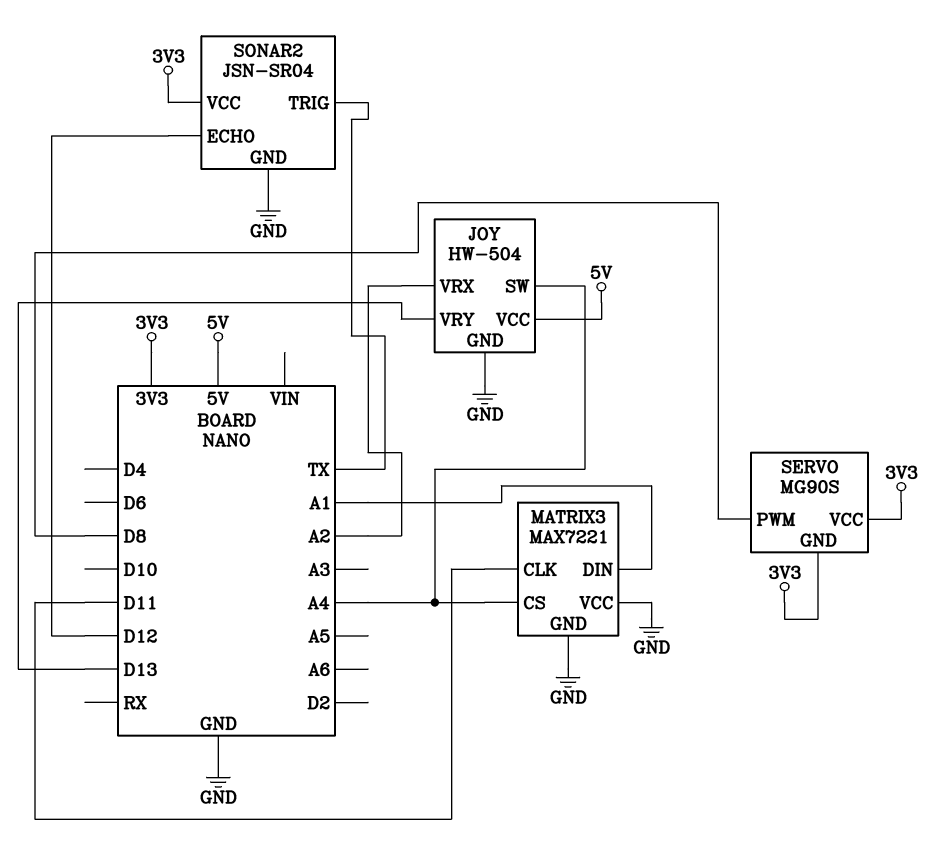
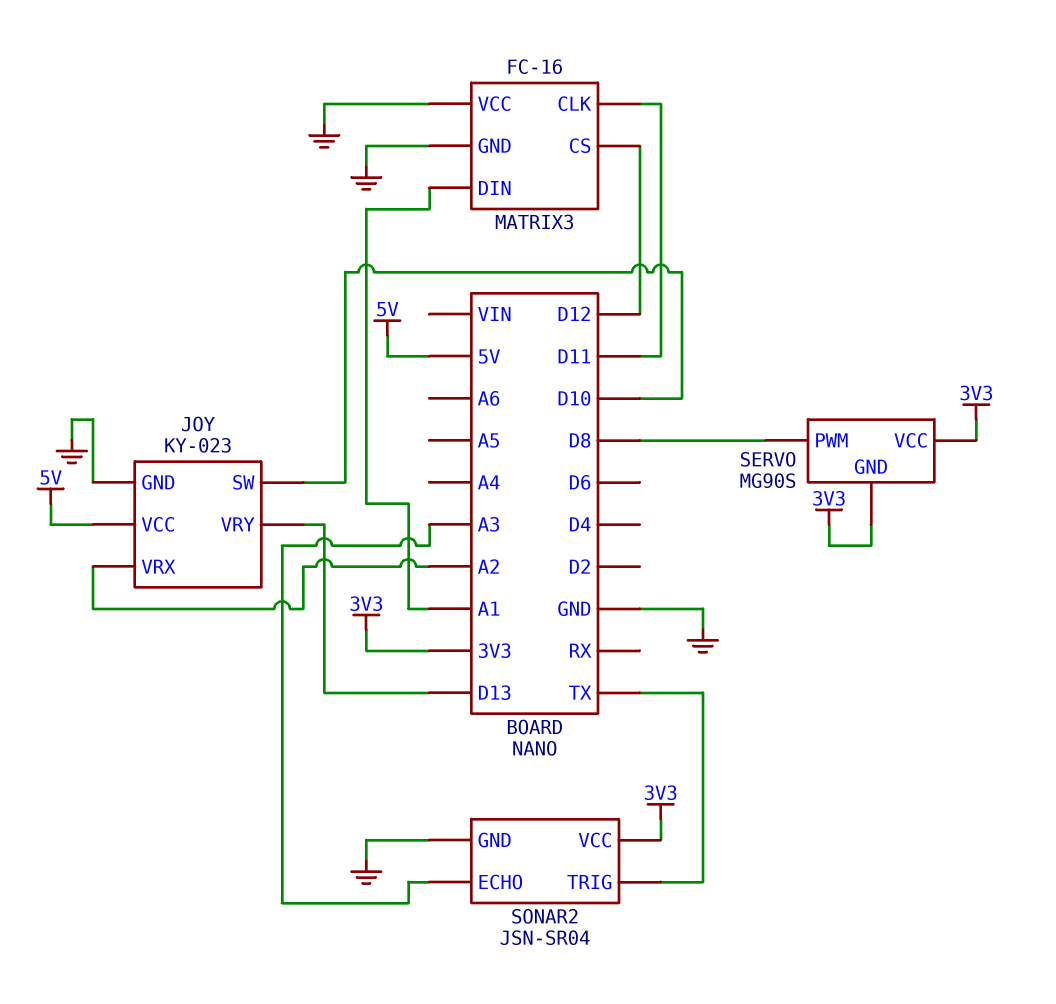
JOY: HW-504 -> KY-023
JOY pin SW: A4 -> D10
MATRIX3: MAX7221 -> FC-16
MATRIX3 pin CS: A4 -> D12
SONAR2 pin ECHO: D12 -> A3

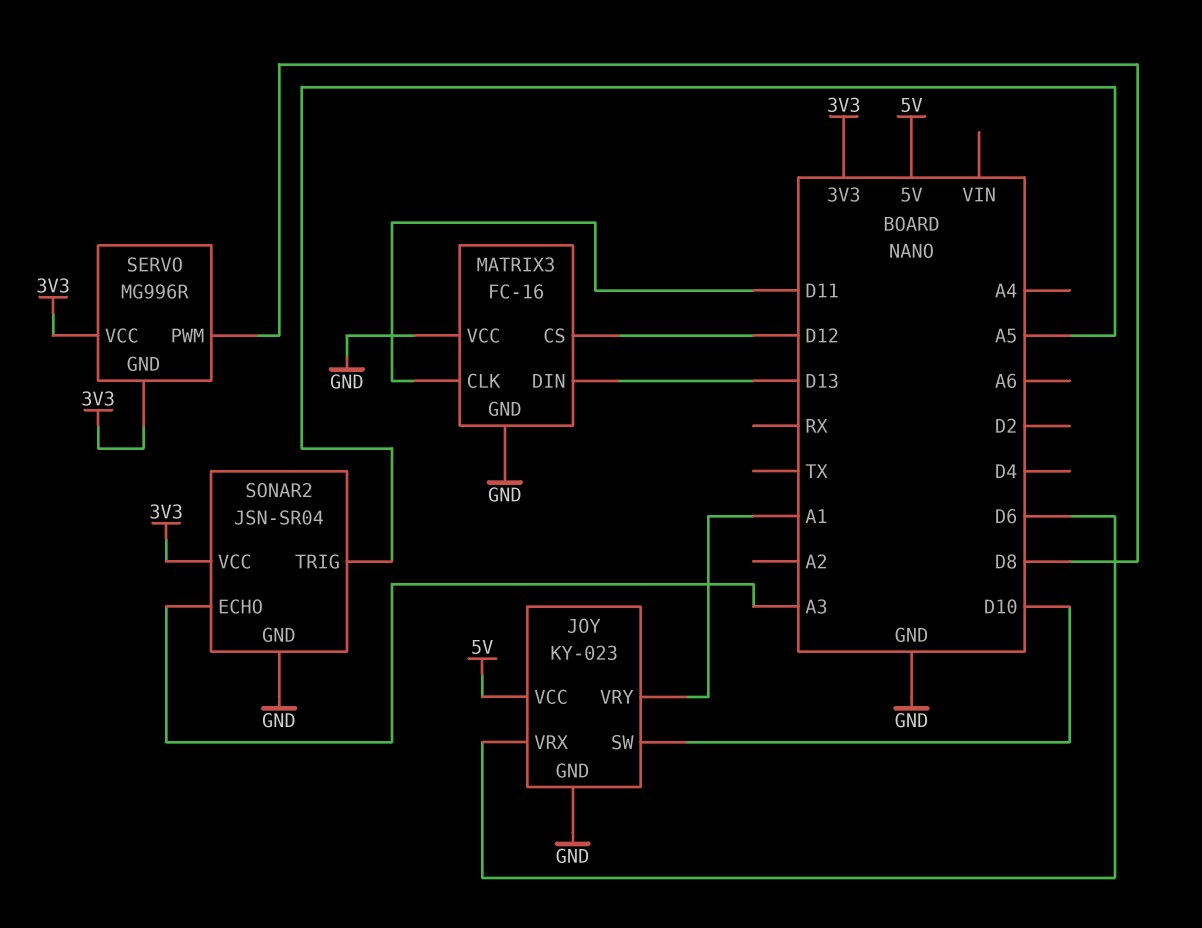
JOY pin VRX: A2 -> D6
JOY pin VRY: D13 -> A1
MATRIX3 pin DIN: A1 -> D13
SERVO: MG90S -> MG996R
SONAR2 pin TRIG: TX -> A5

